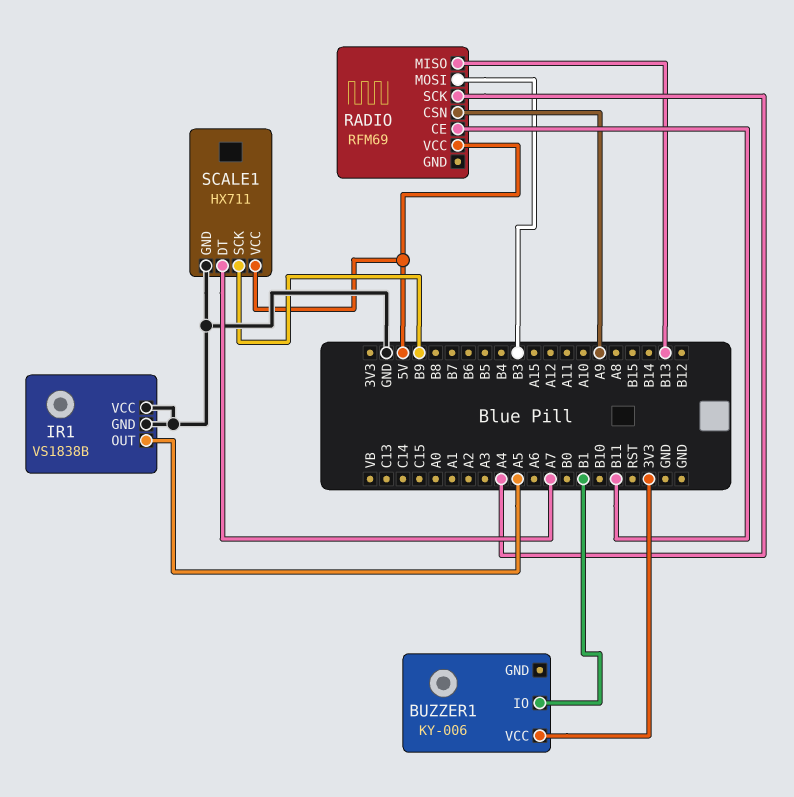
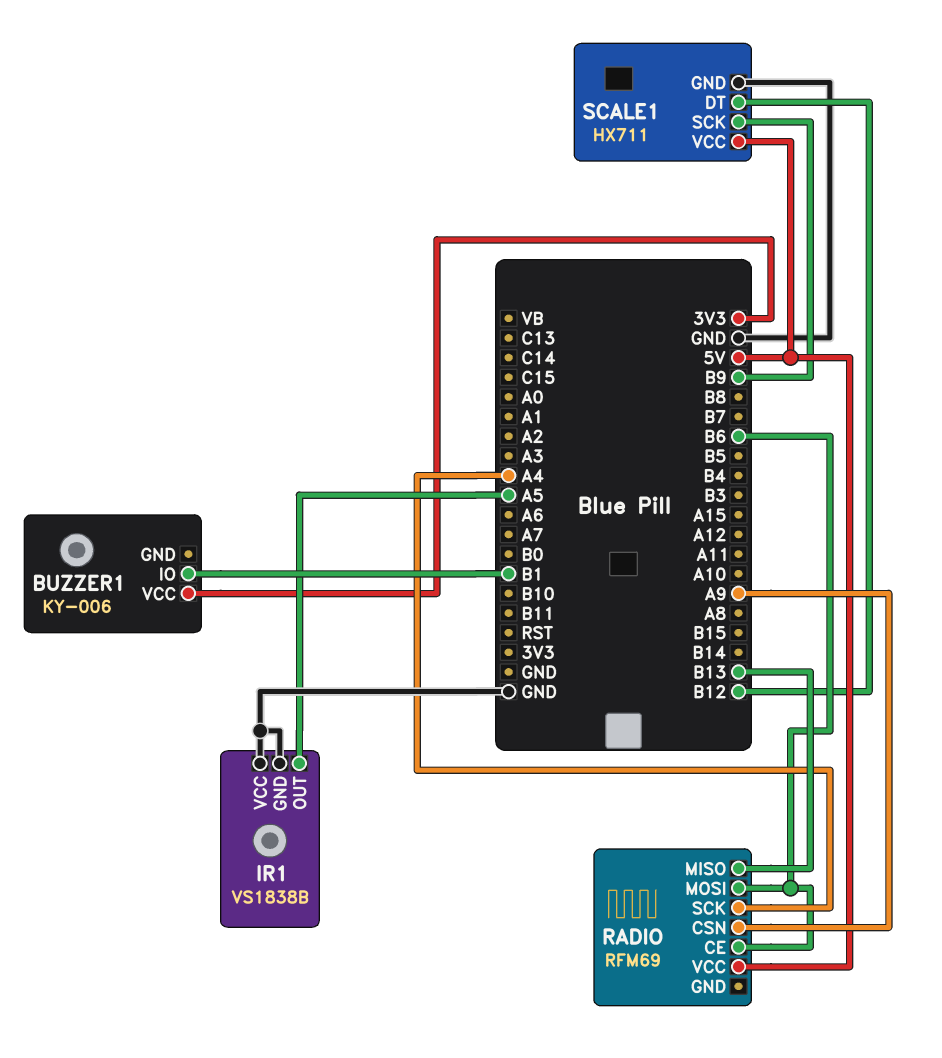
RADIO pin CE: B11 -> B6
RADIO pin MOSI: B3 -> B6
SCALE1 pin DT: A7 -> B12

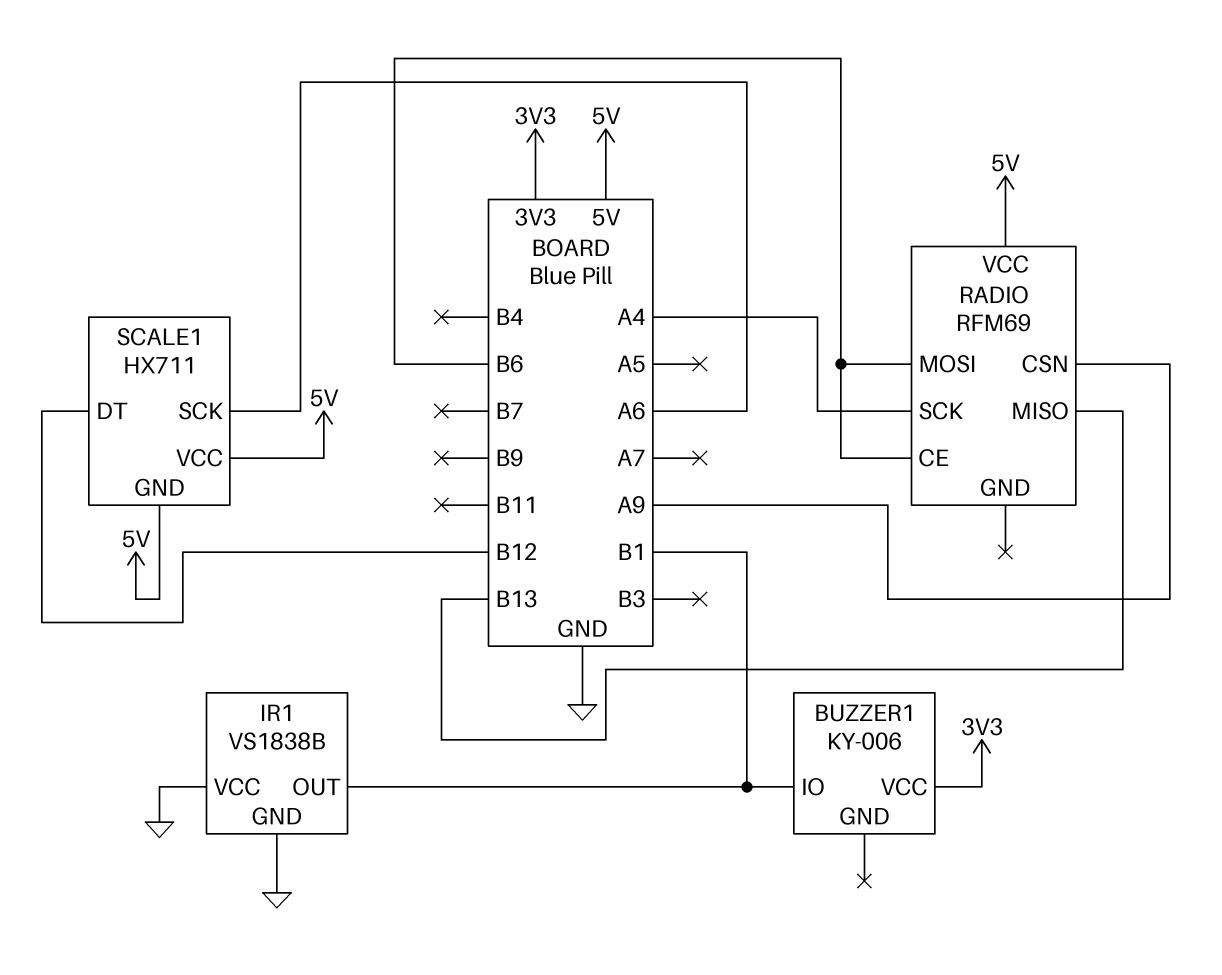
IR1 pin OUT: A5 -> B1
SCALE1 pin GND: GND -> 5V
SCALE1 pin SCK: B9 -> A6

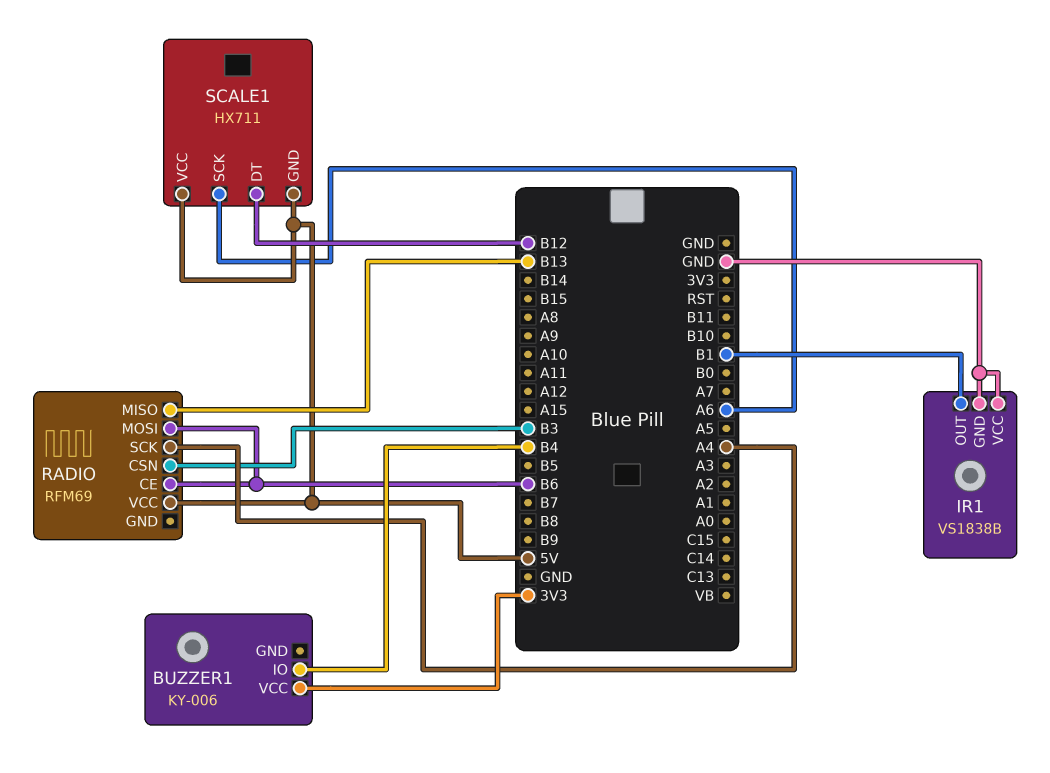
BUZZER1 pin IO: B1 -> B4
RADIO pin CSN: A9 -> B3

